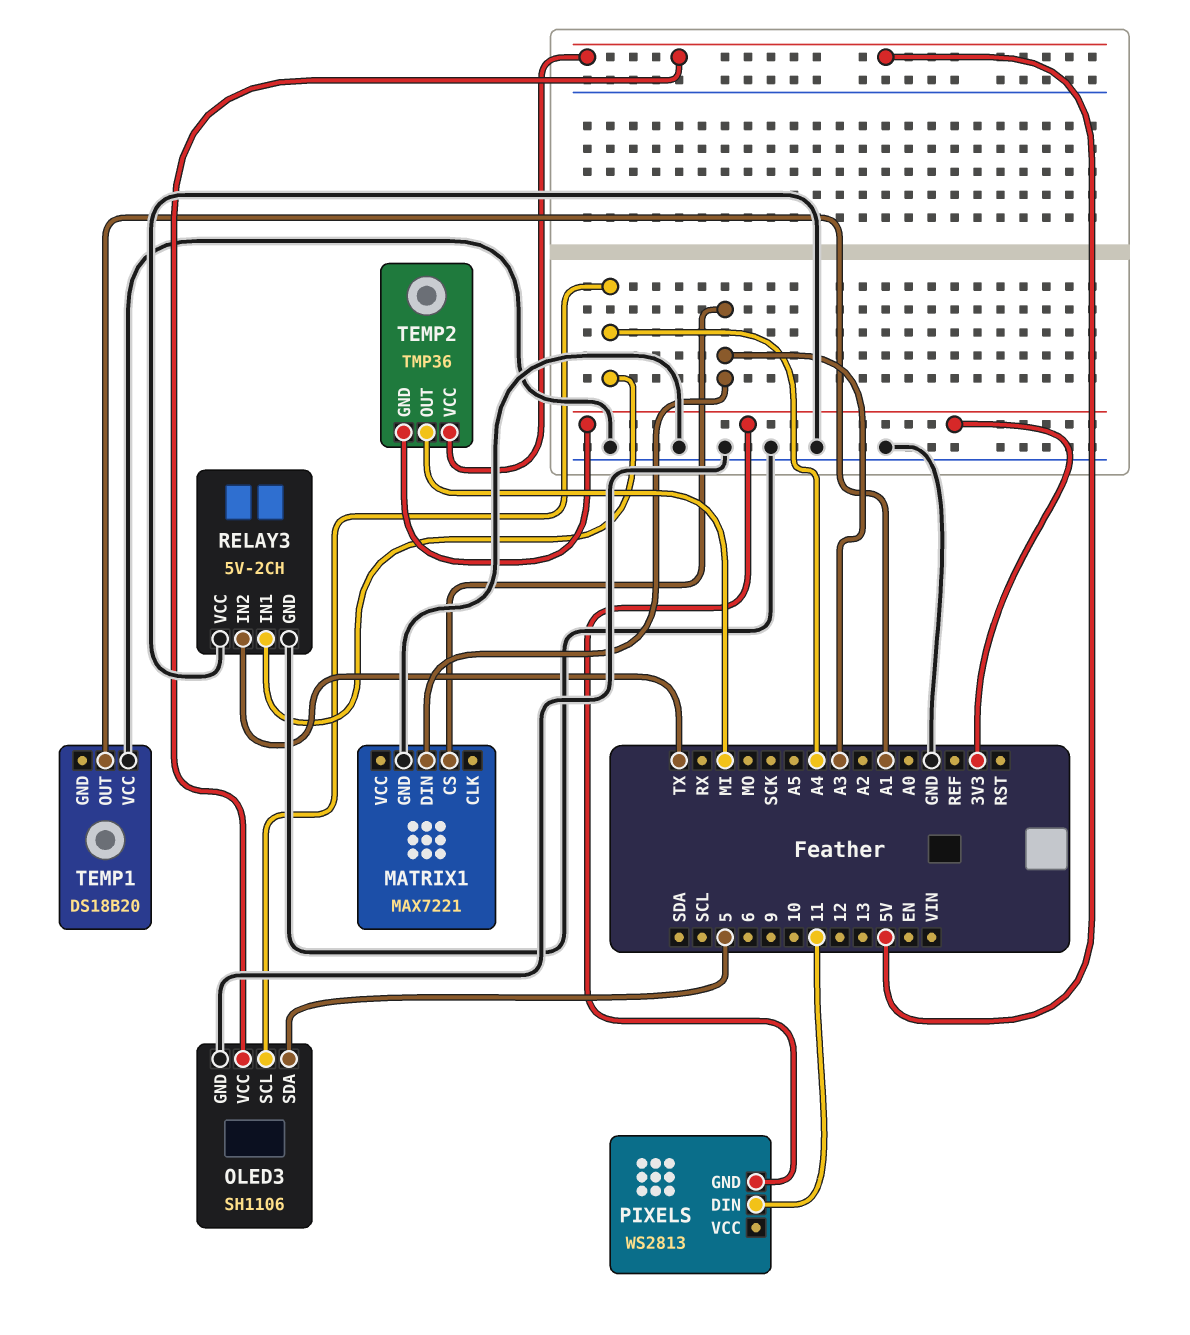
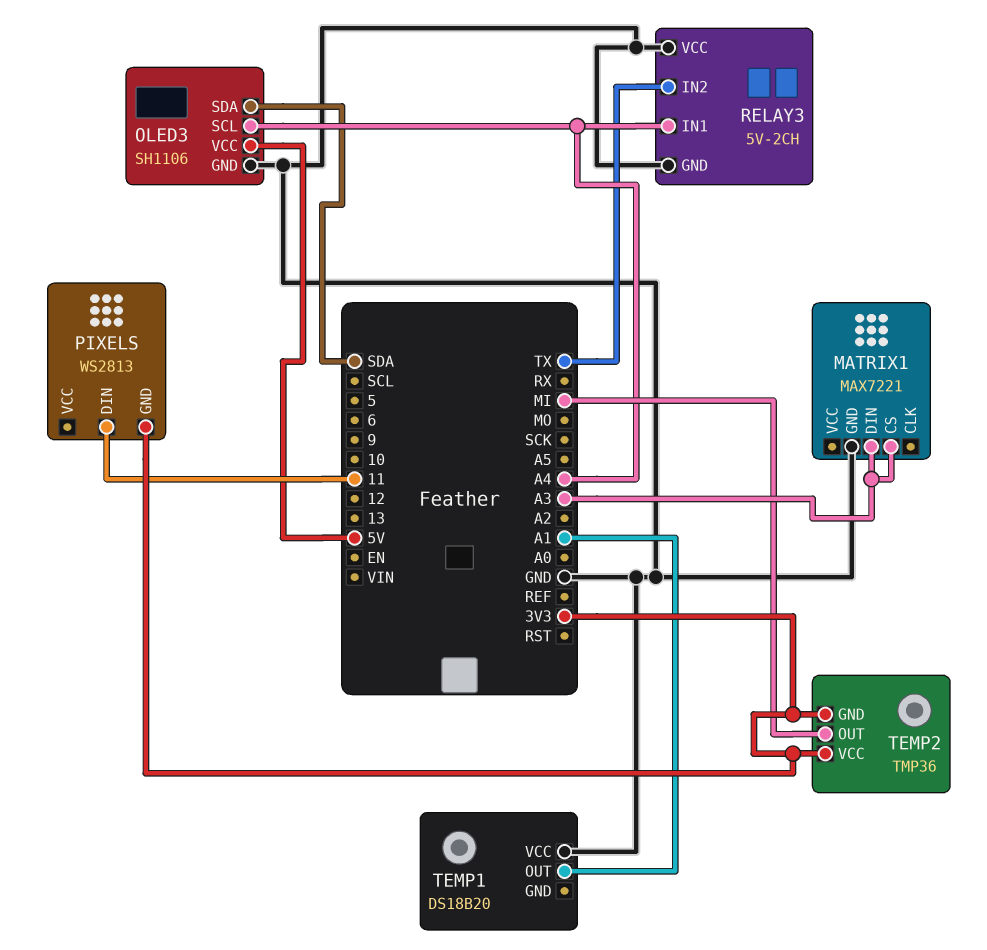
OLED3 pin SDA: 5 -> SDA
TEMP2 pin VCC: 5V -> 3V3

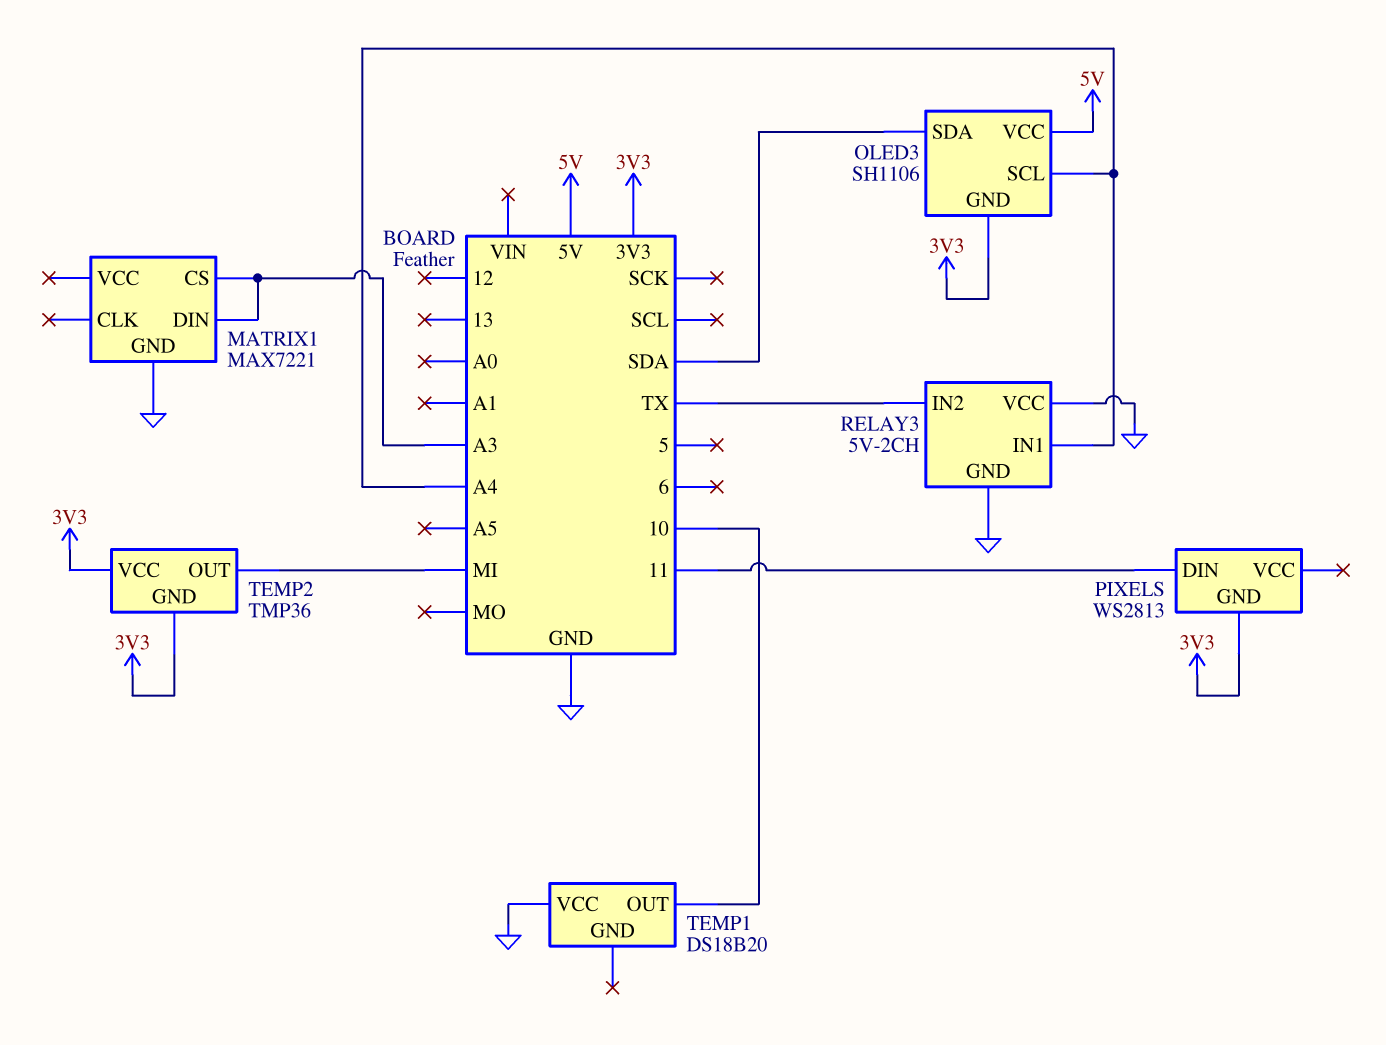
OLED3 pin GND: GND -> 3V3
TEMP1 pin OUT: A1 -> 10

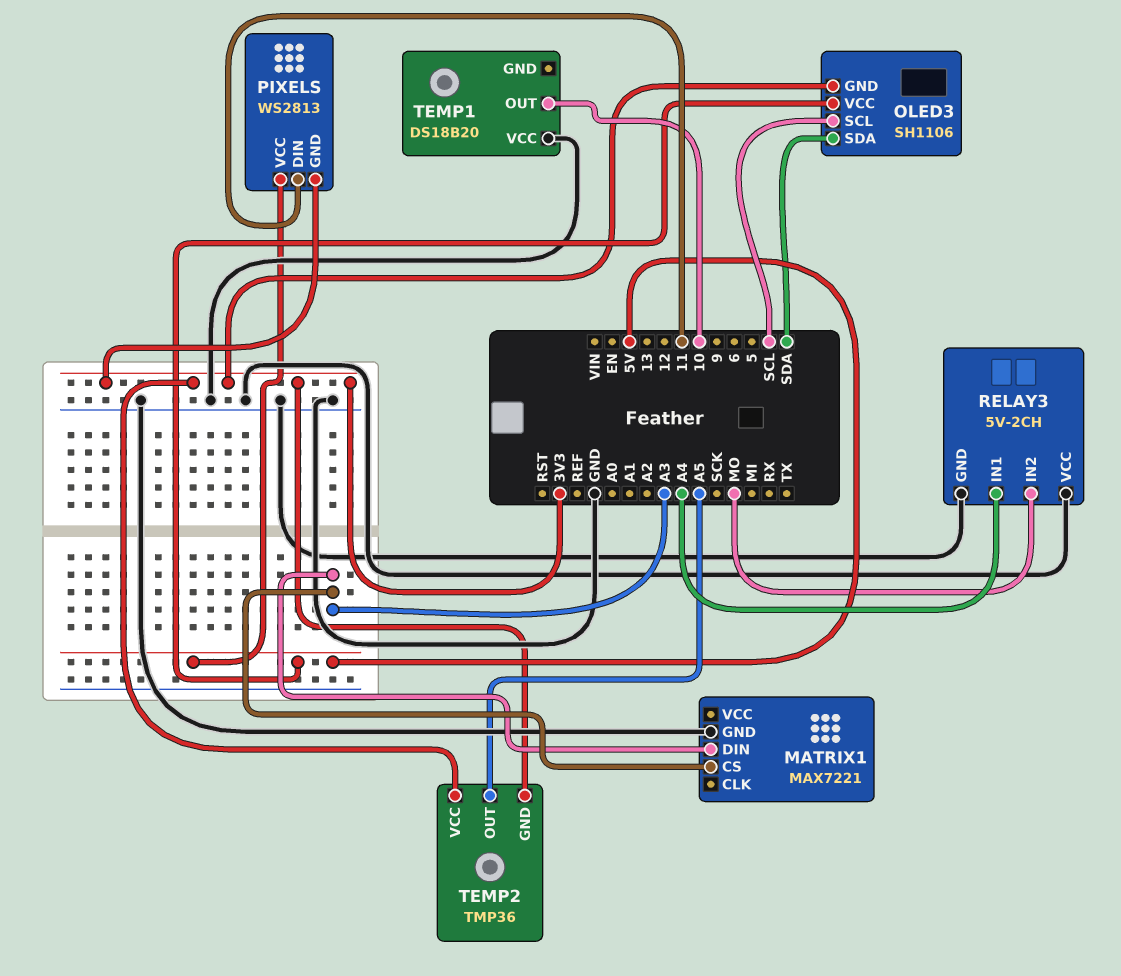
OLED3 pin SCL: A4 -> SCL
PIXELS pin VCC: none -> 5V
RELAY3 pin IN2: TX -> MO
TEMP2 pin OUT: MI -> A5

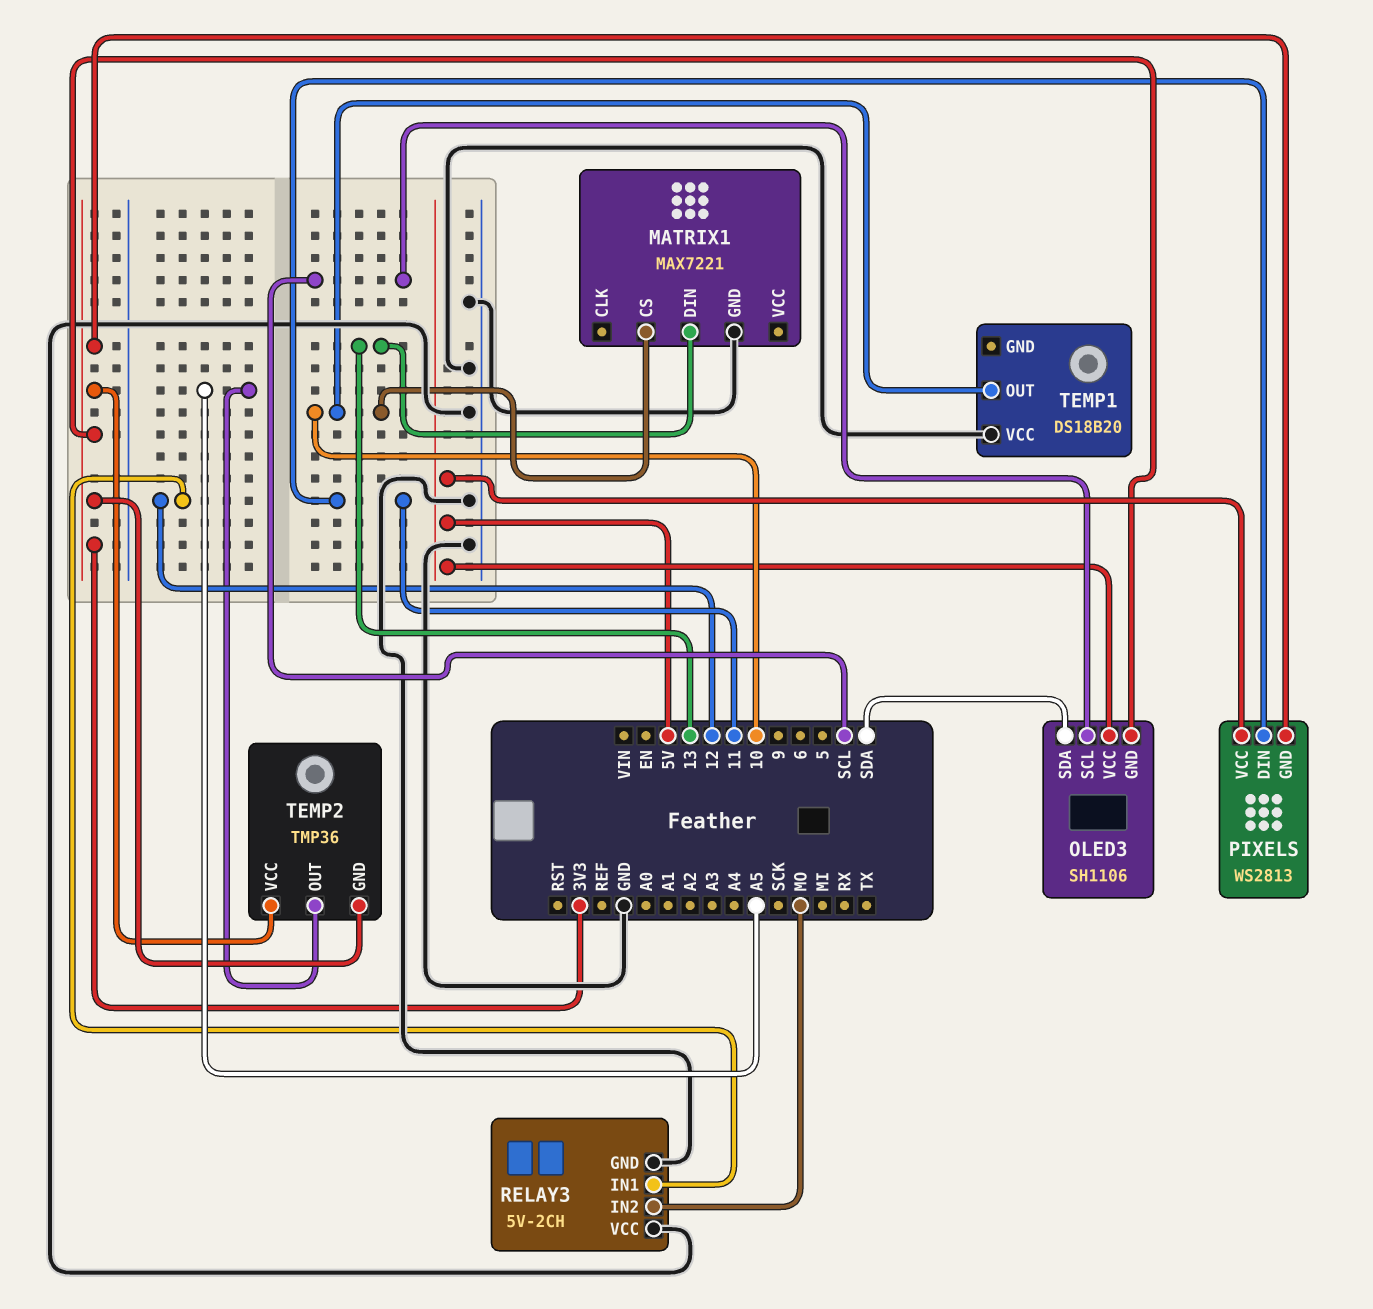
MATRIX1 pin CS: A3 -> 10
MATRIX1 pin DIN: A3 -> 13
RELAY3 pin IN1: A4 -> 12

